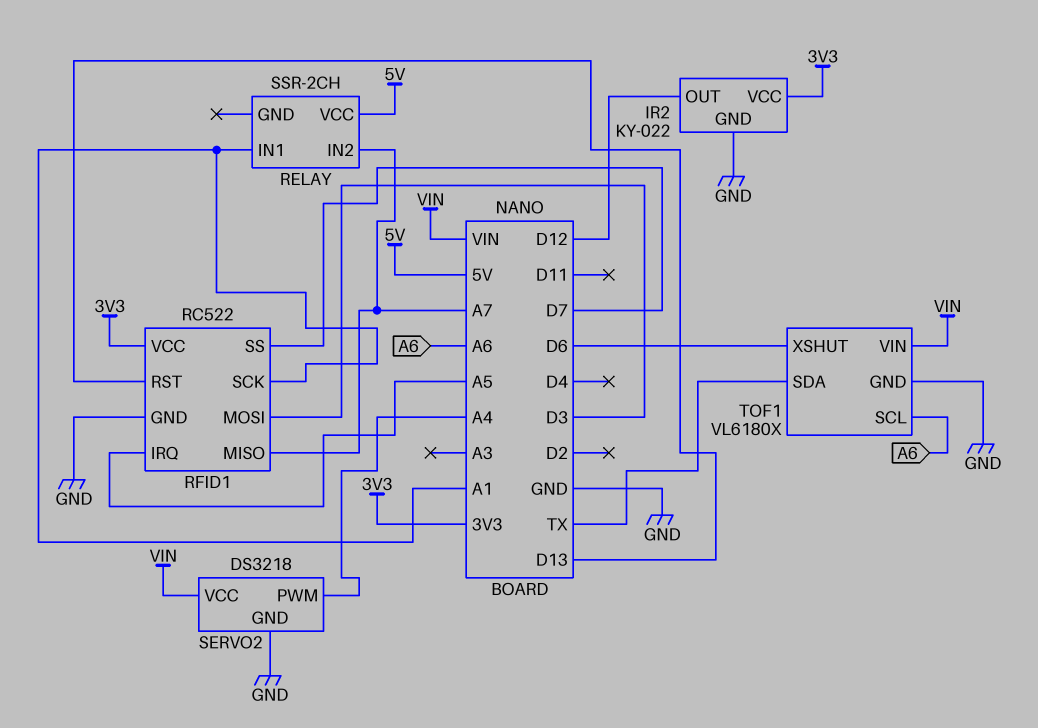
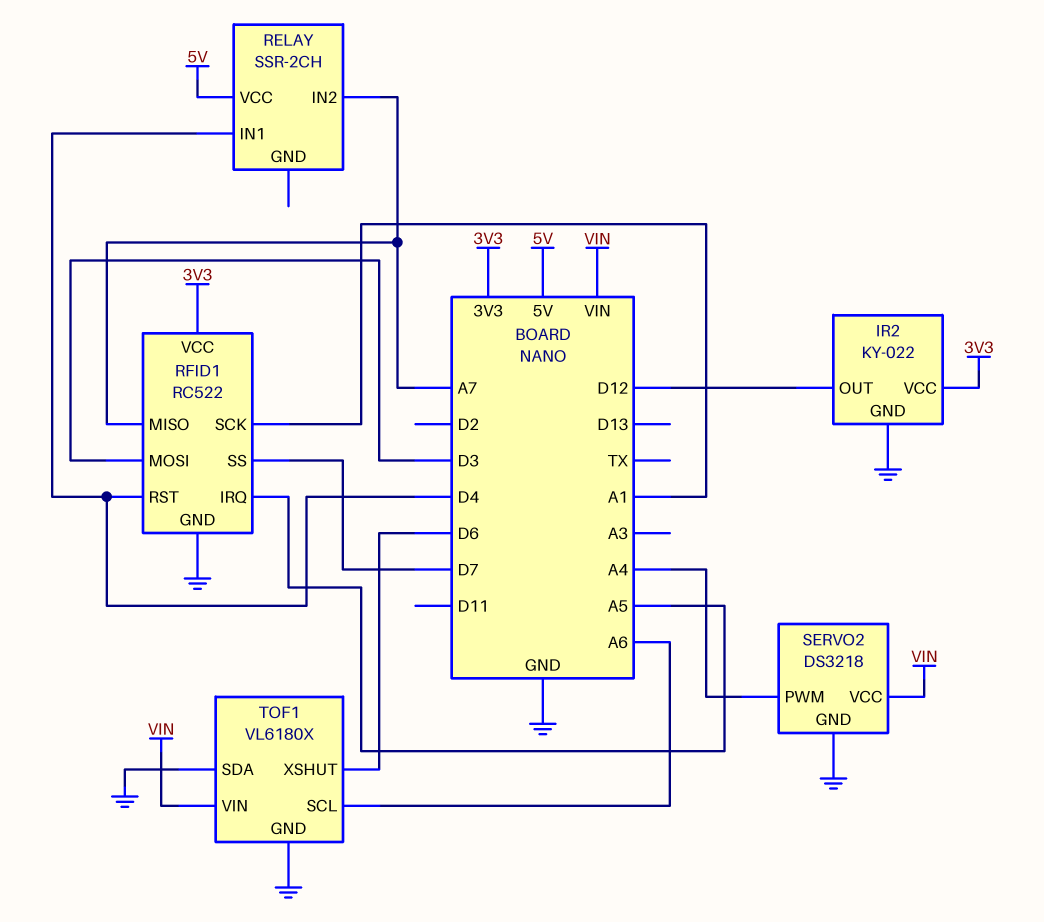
RELAY pin IN1: A1 -> D4
RFID1 pin RST: D13 -> D4
TOF1 pin SDA: TX -> GND

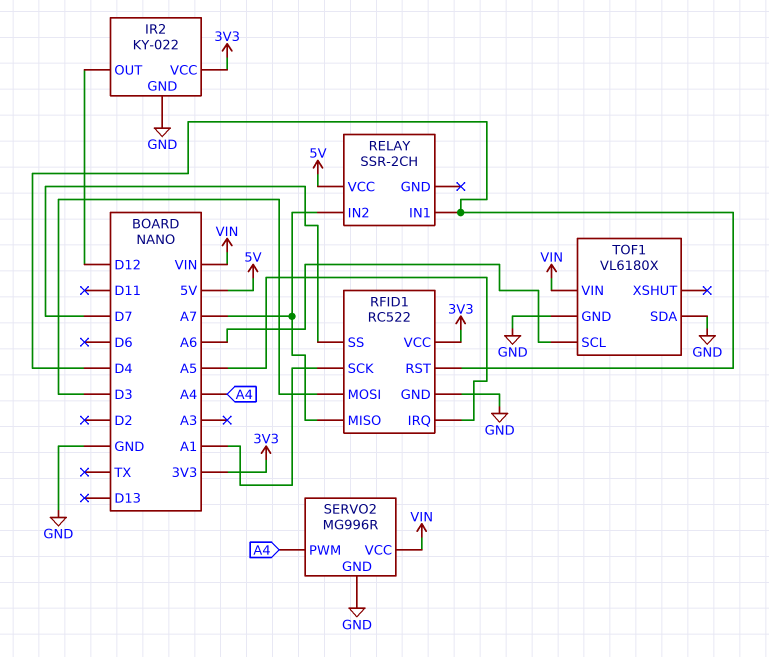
SERVO2: DS3218 -> MG996R
TOF1 pin XSHUT: D6 -> none

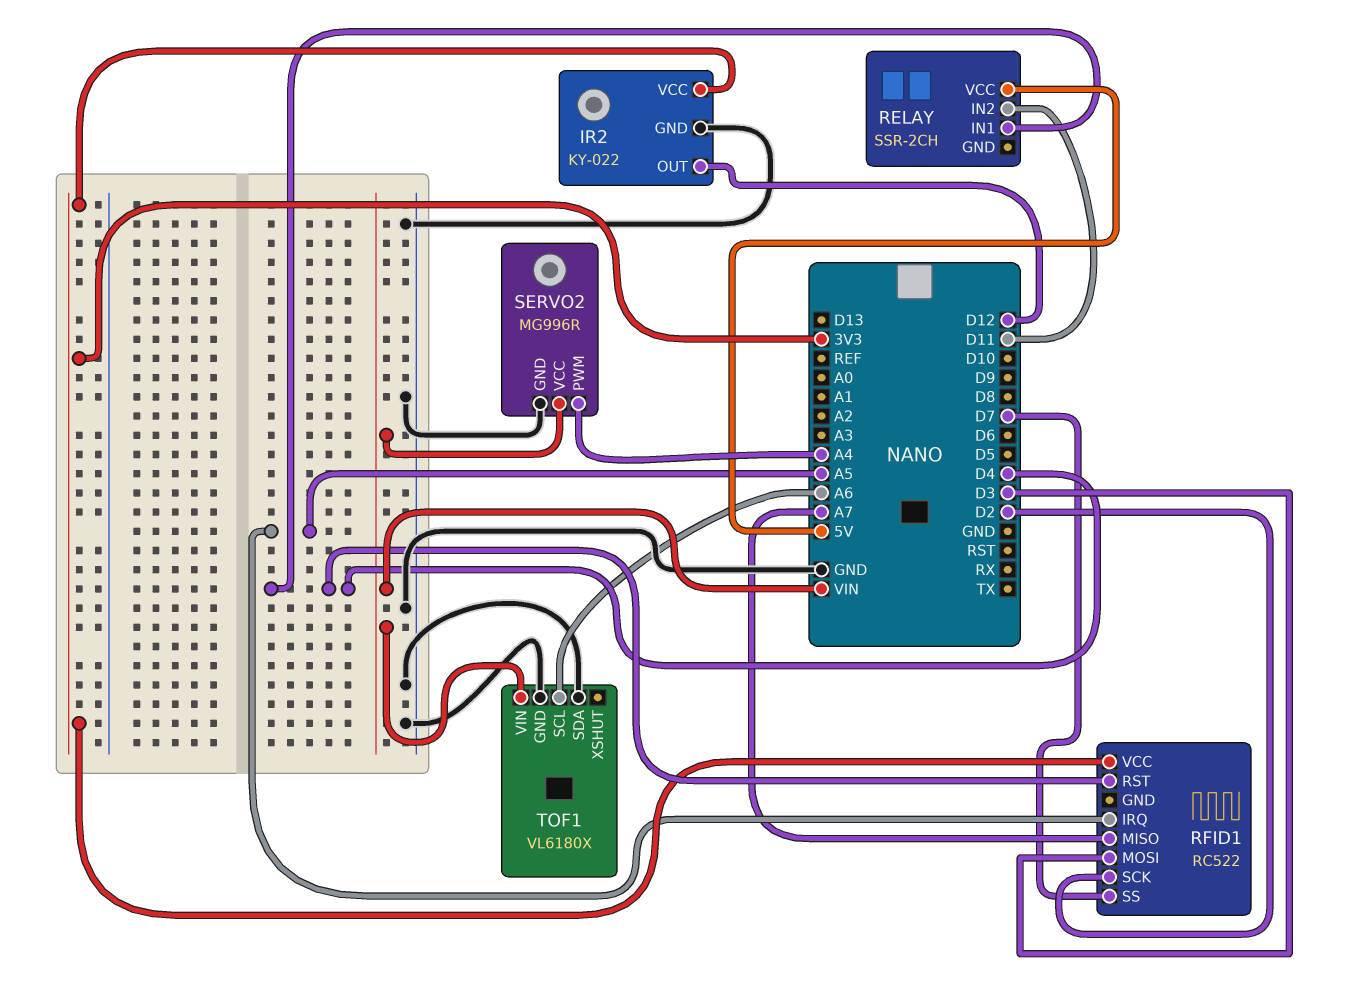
RELAY pin IN2: A7 -> D11
RFID1 pin GND: GND -> none
RFID1 pin SCK: A1 -> D2

